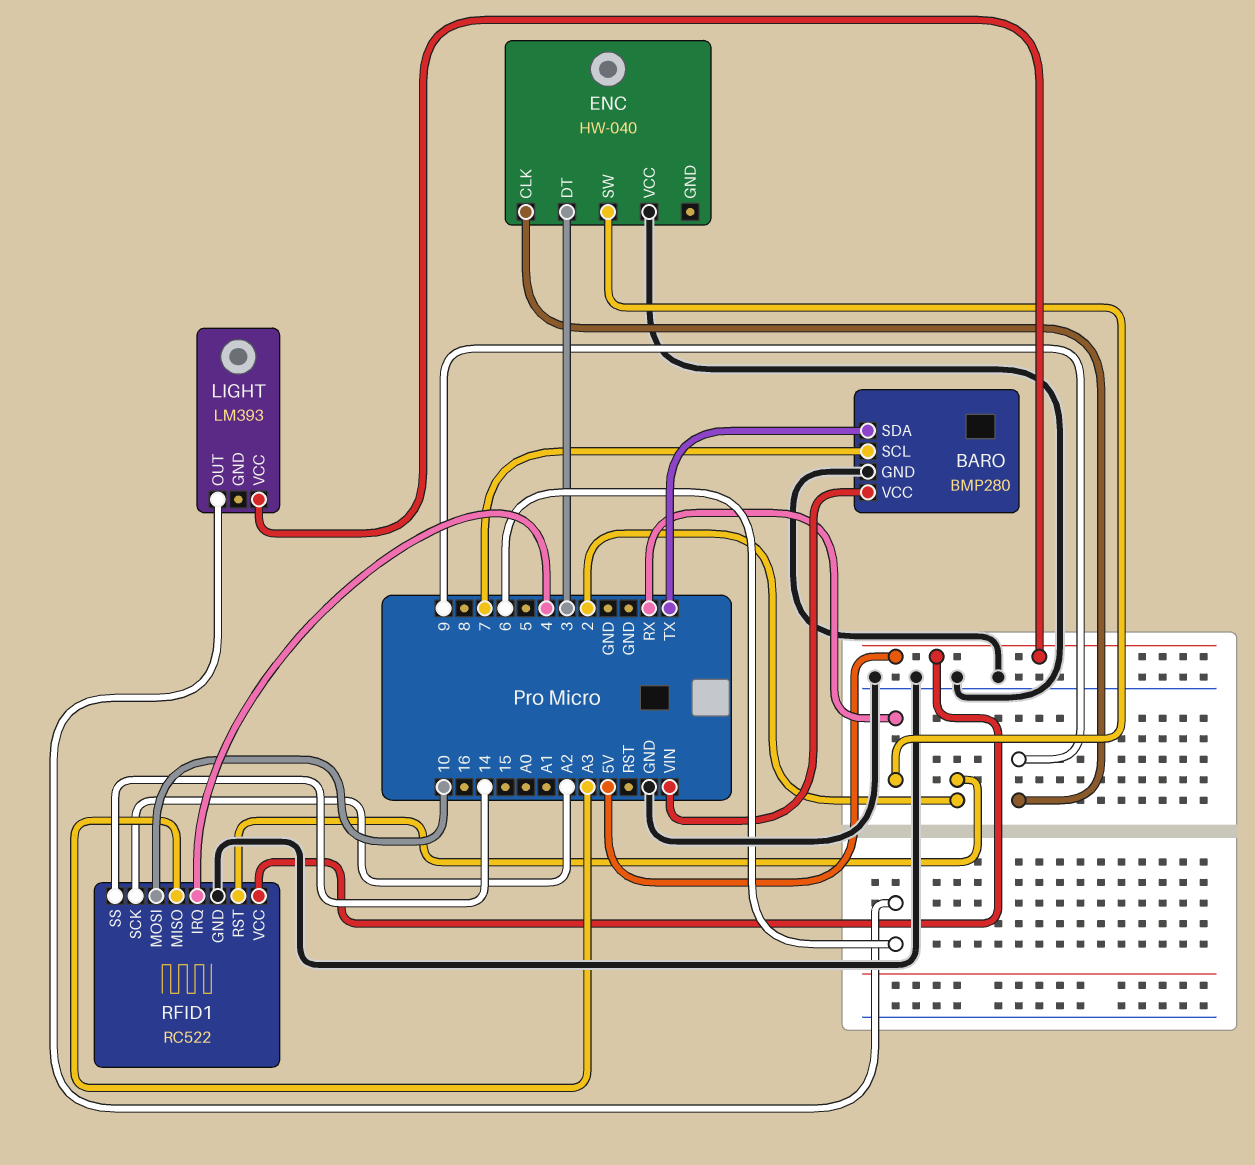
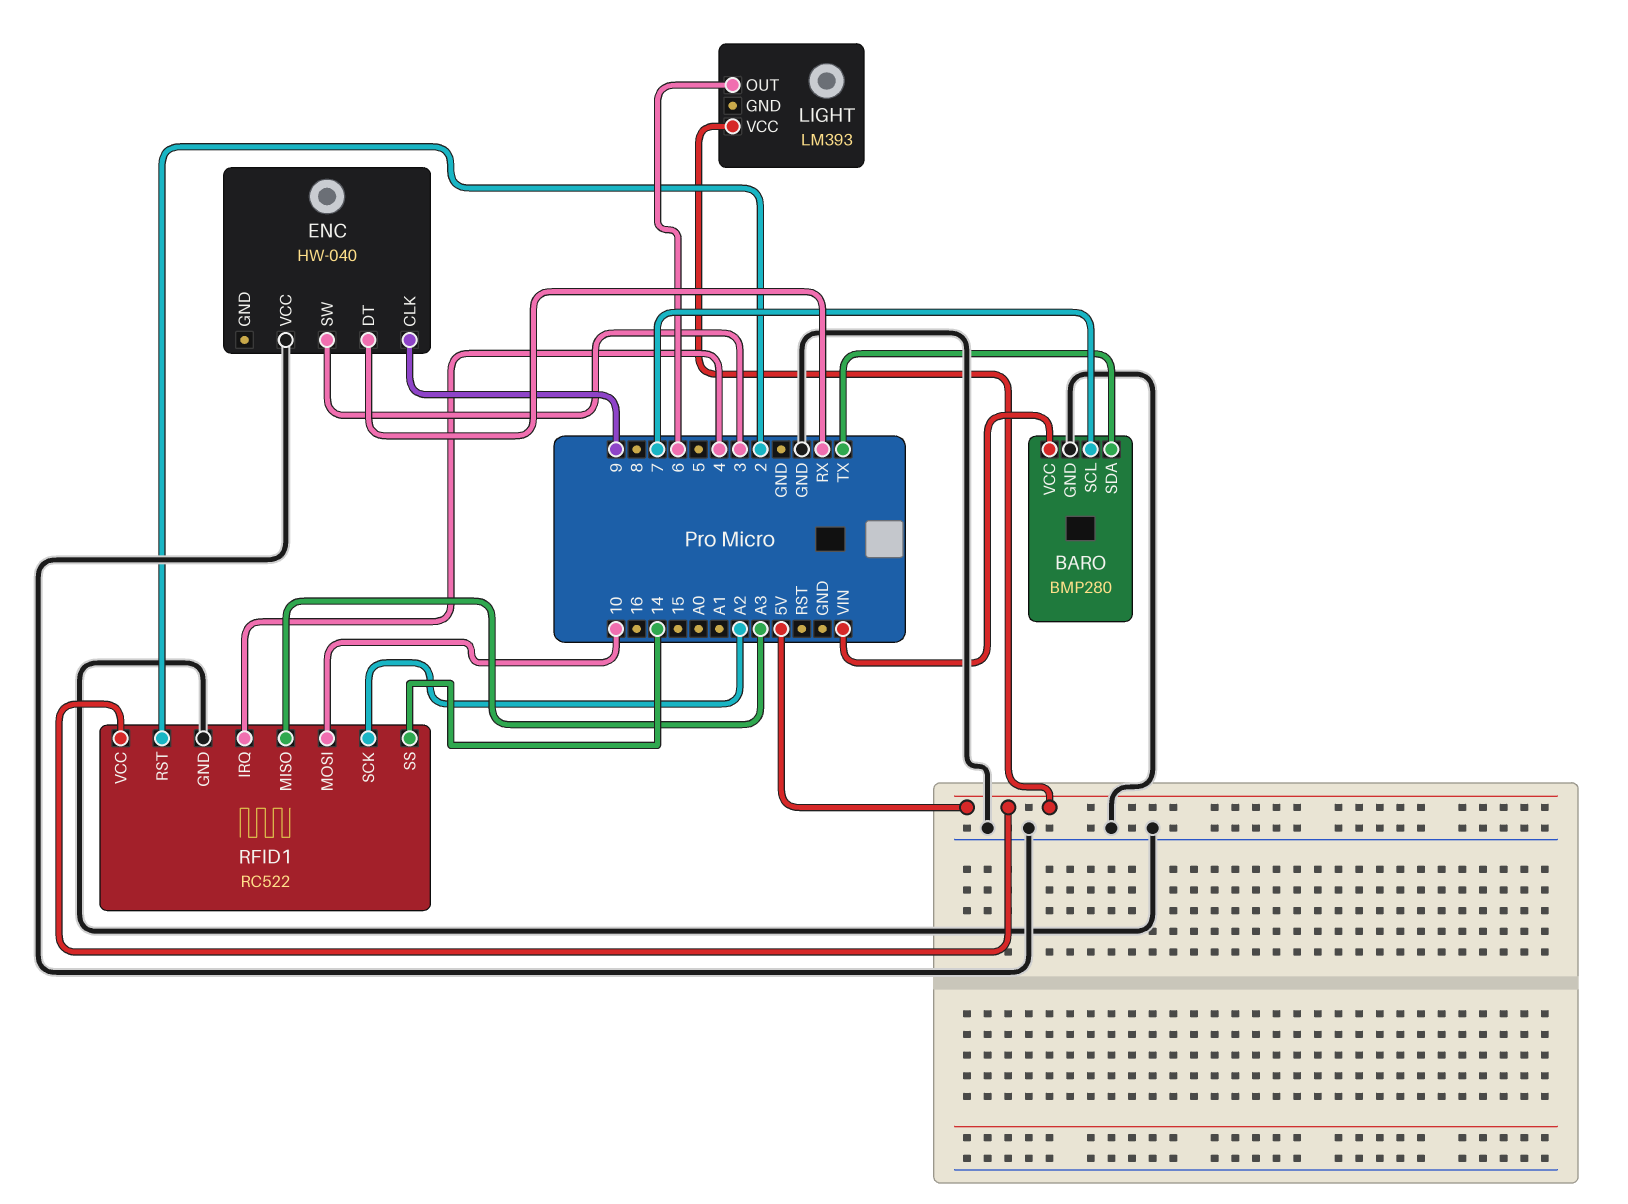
ENC pin DT: 3 -> RX
ENC pin SW: RX -> 3

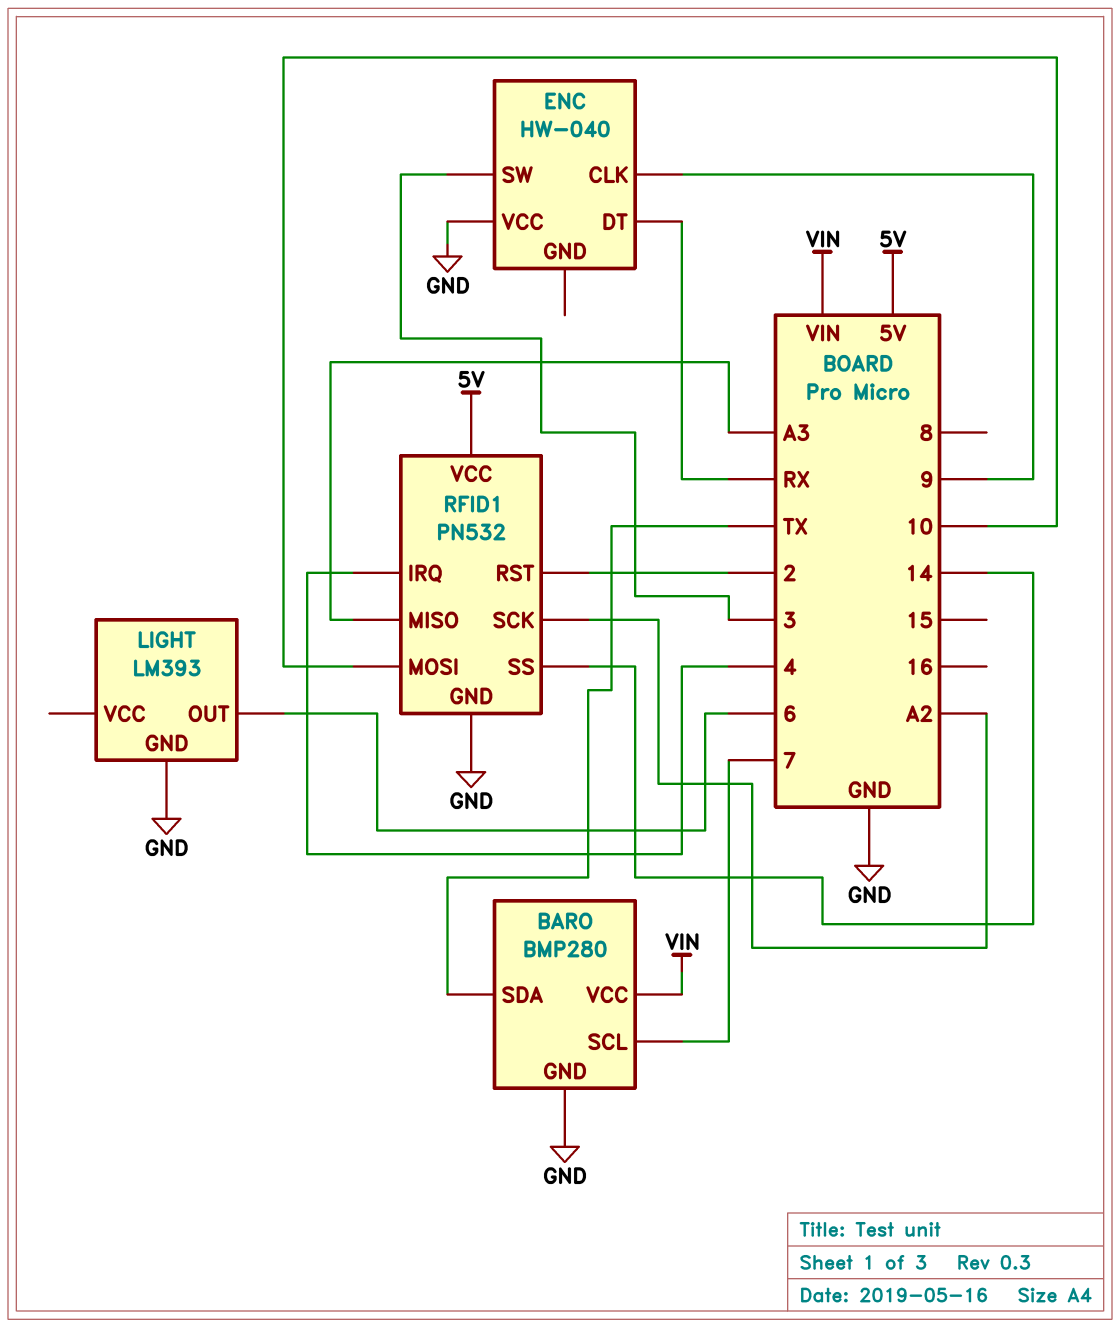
LIGHT pin GND: none -> GND
LIGHT pin VCC: 5V -> none
RFID1: RC522 -> PN532

